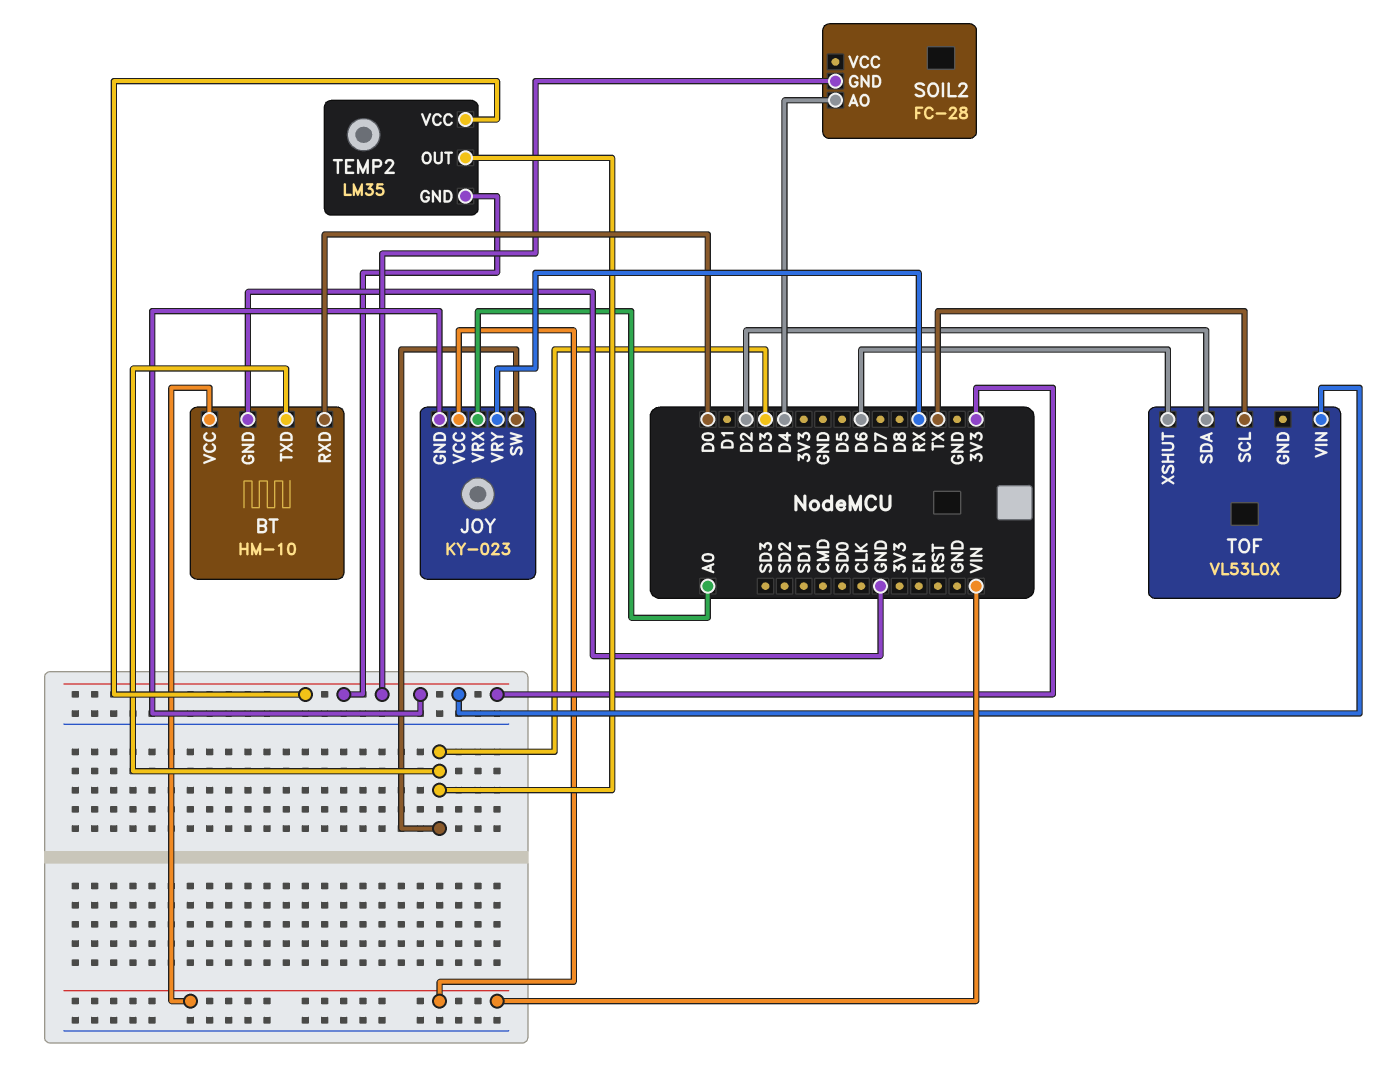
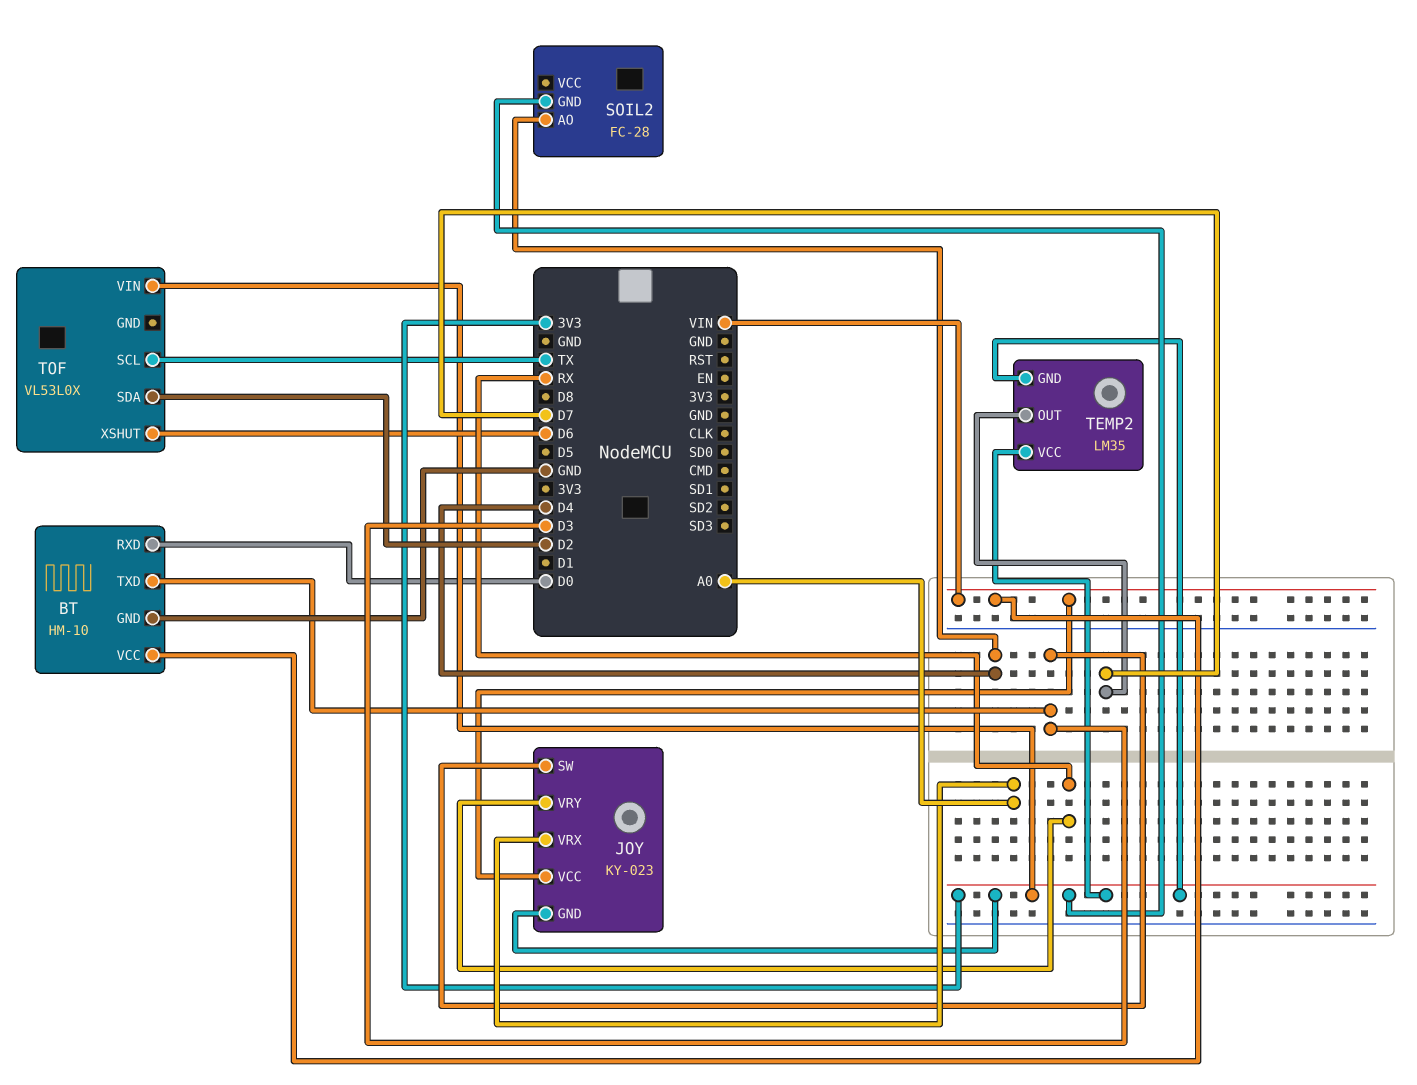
TEMP2 pin OUT: D3 -> D7

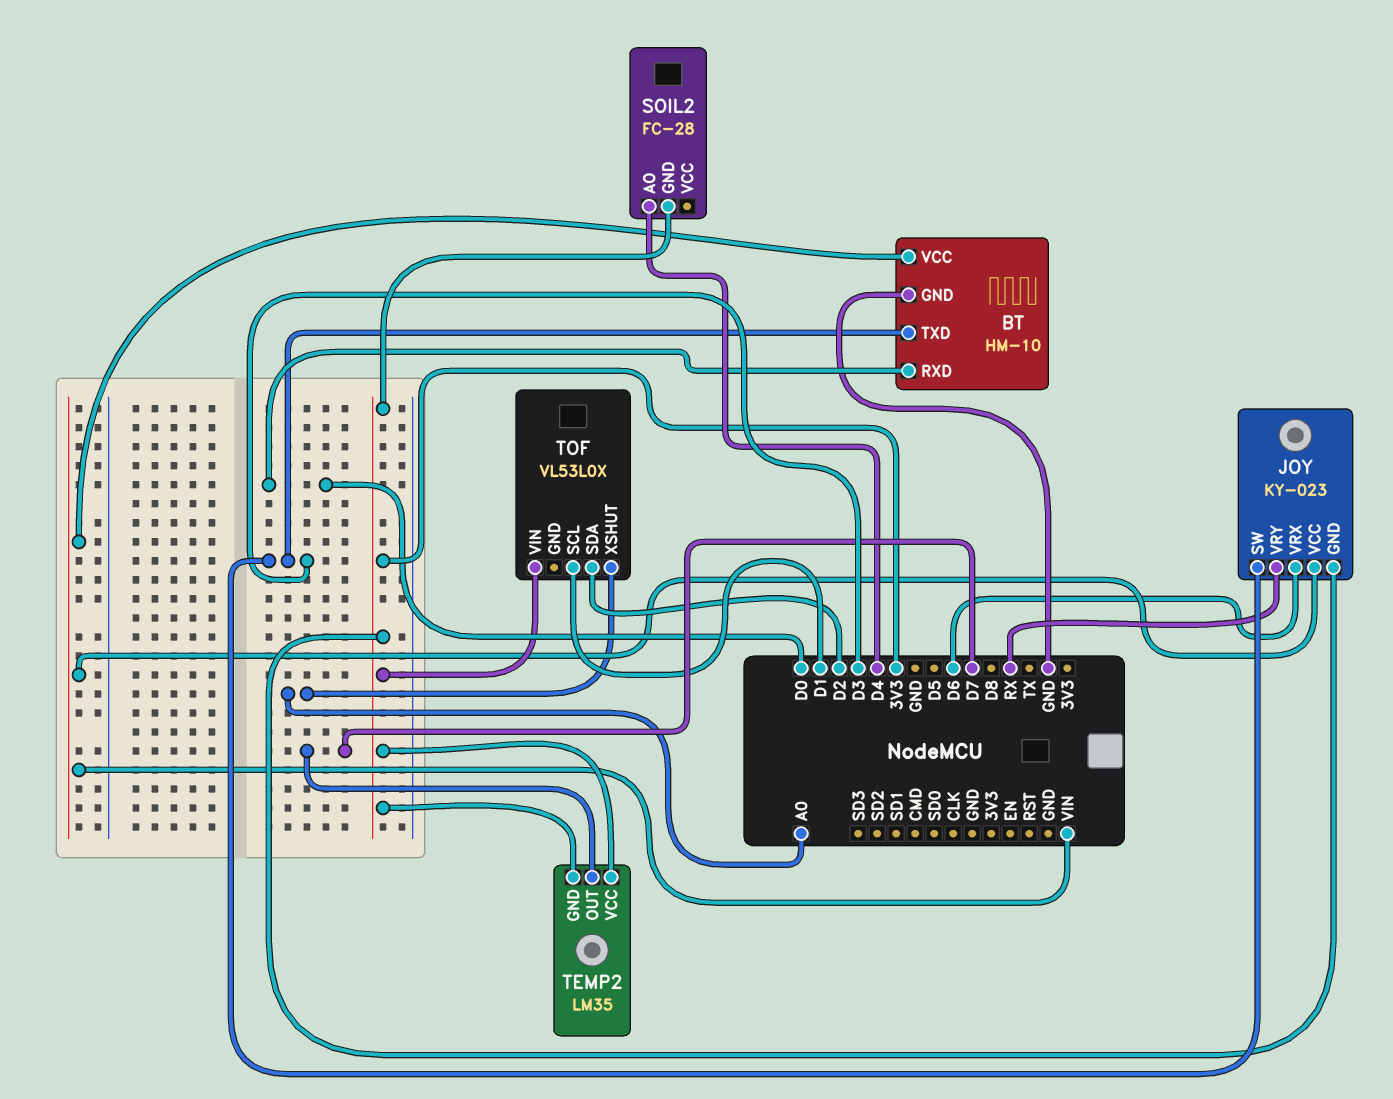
JOY pin VRX: A0 -> D6
TOF pin SCL: TX -> D1
TOF pin XSHUT: D6 -> A0

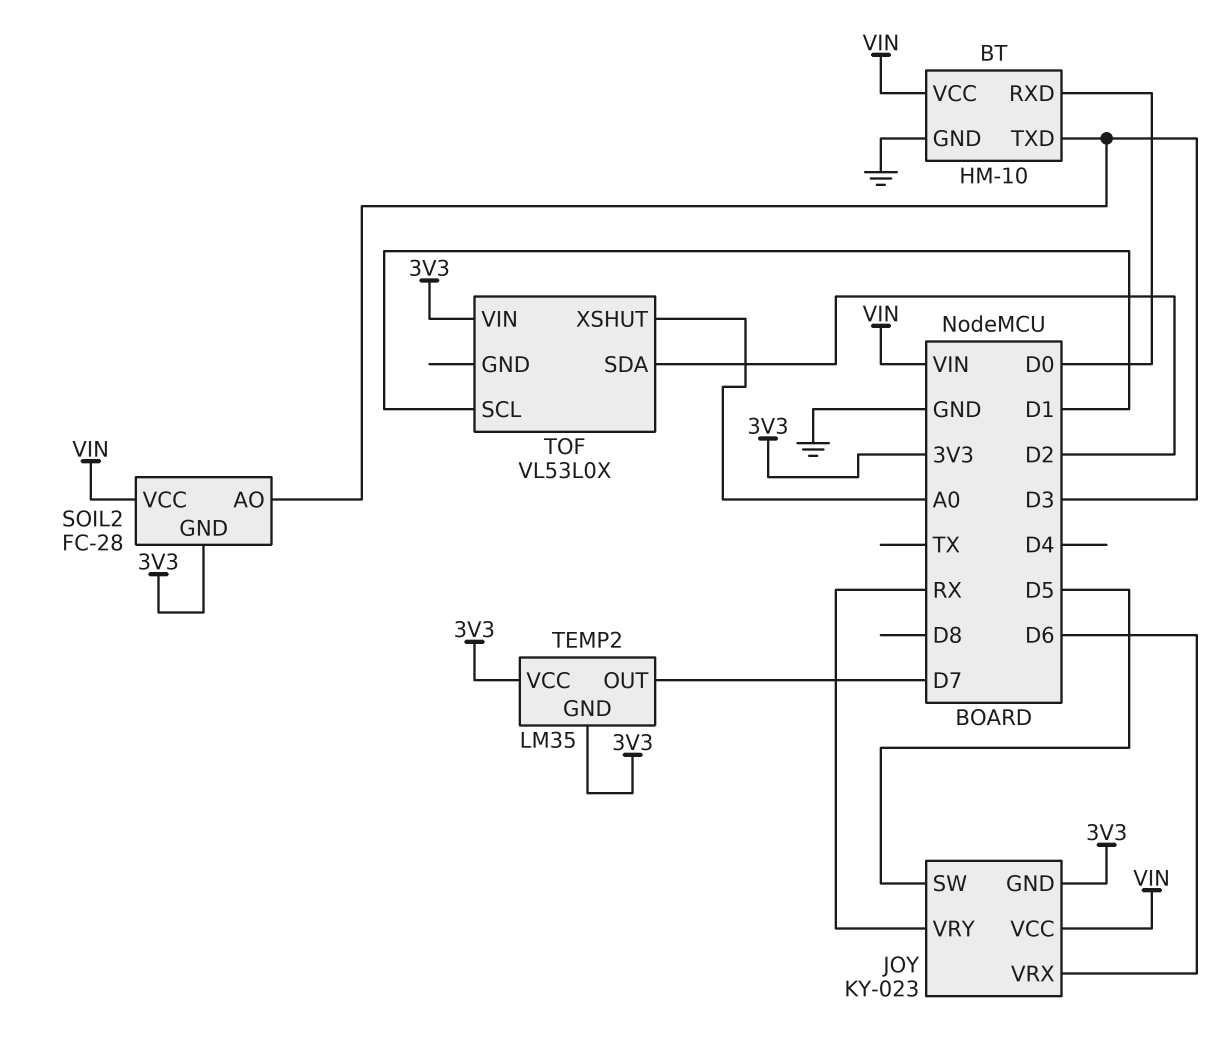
JOY pin SW: D3 -> D5
SOIL2 pin AO: D4 -> D3
SOIL2 pin VCC: none -> VIN

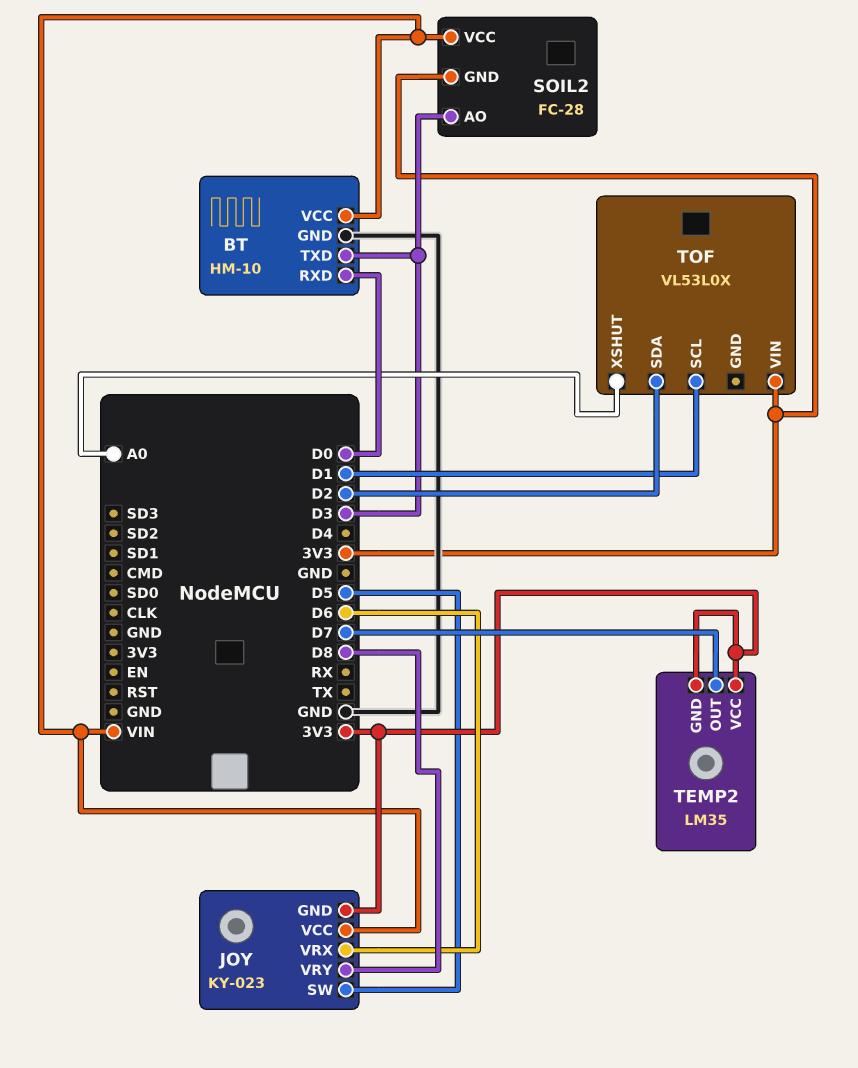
JOY pin VRY: RX -> D8

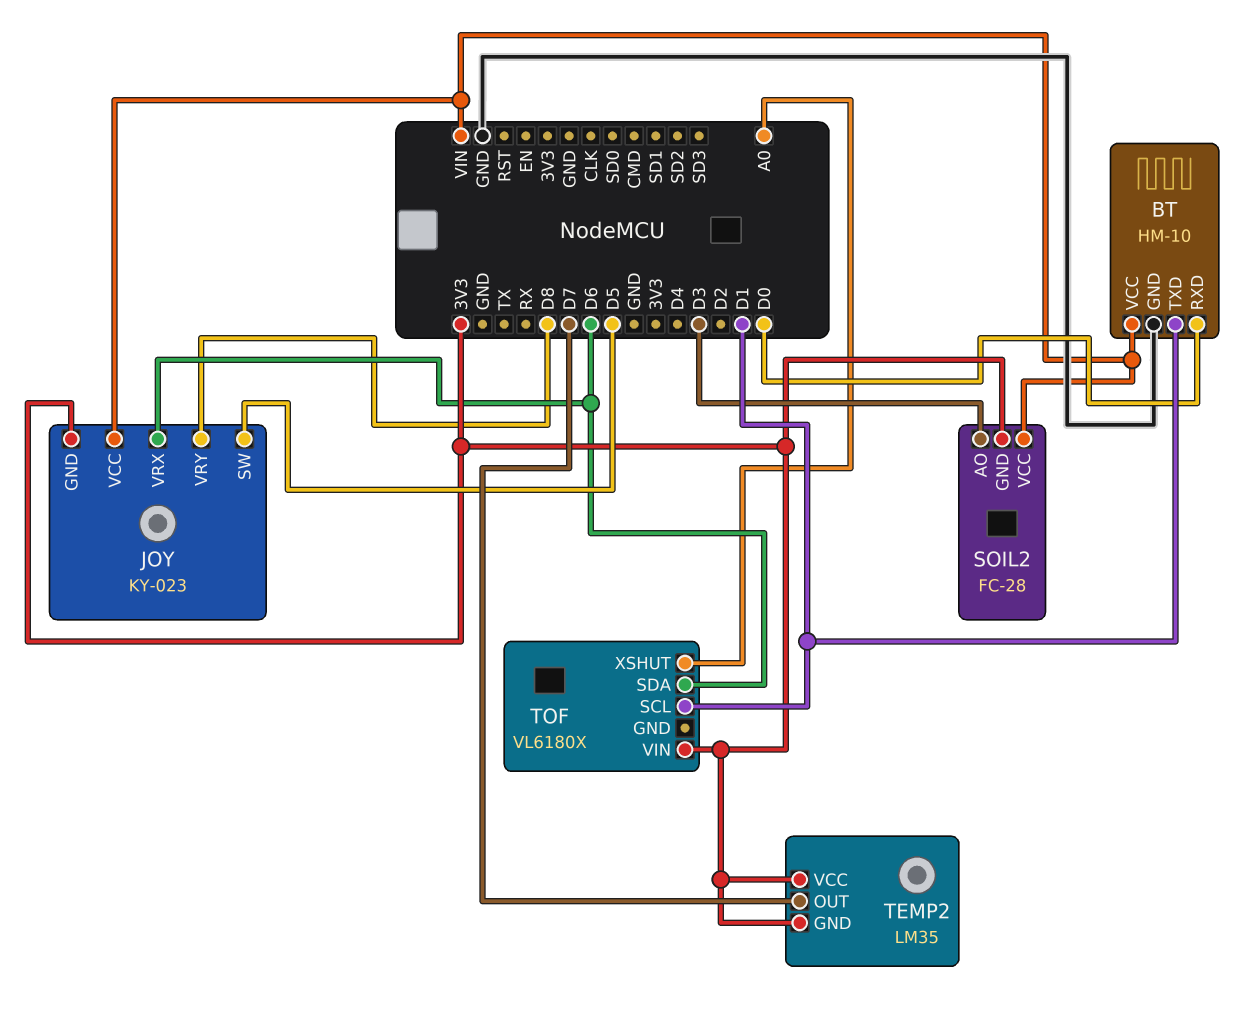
BT pin TXD: D3 -> D1
TOF: VL53L0X -> VL6180X
TOF pin SDA: D2 -> D6

